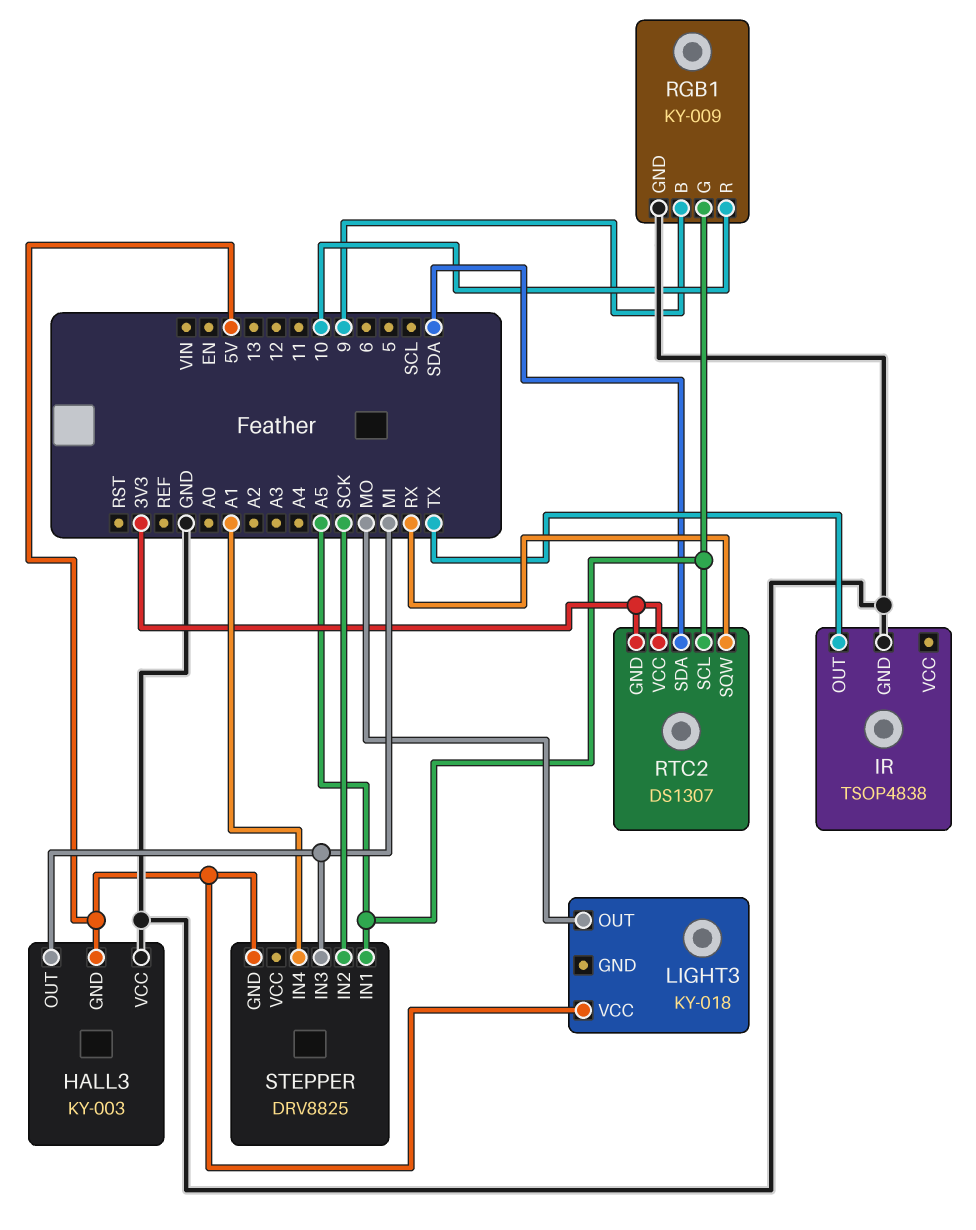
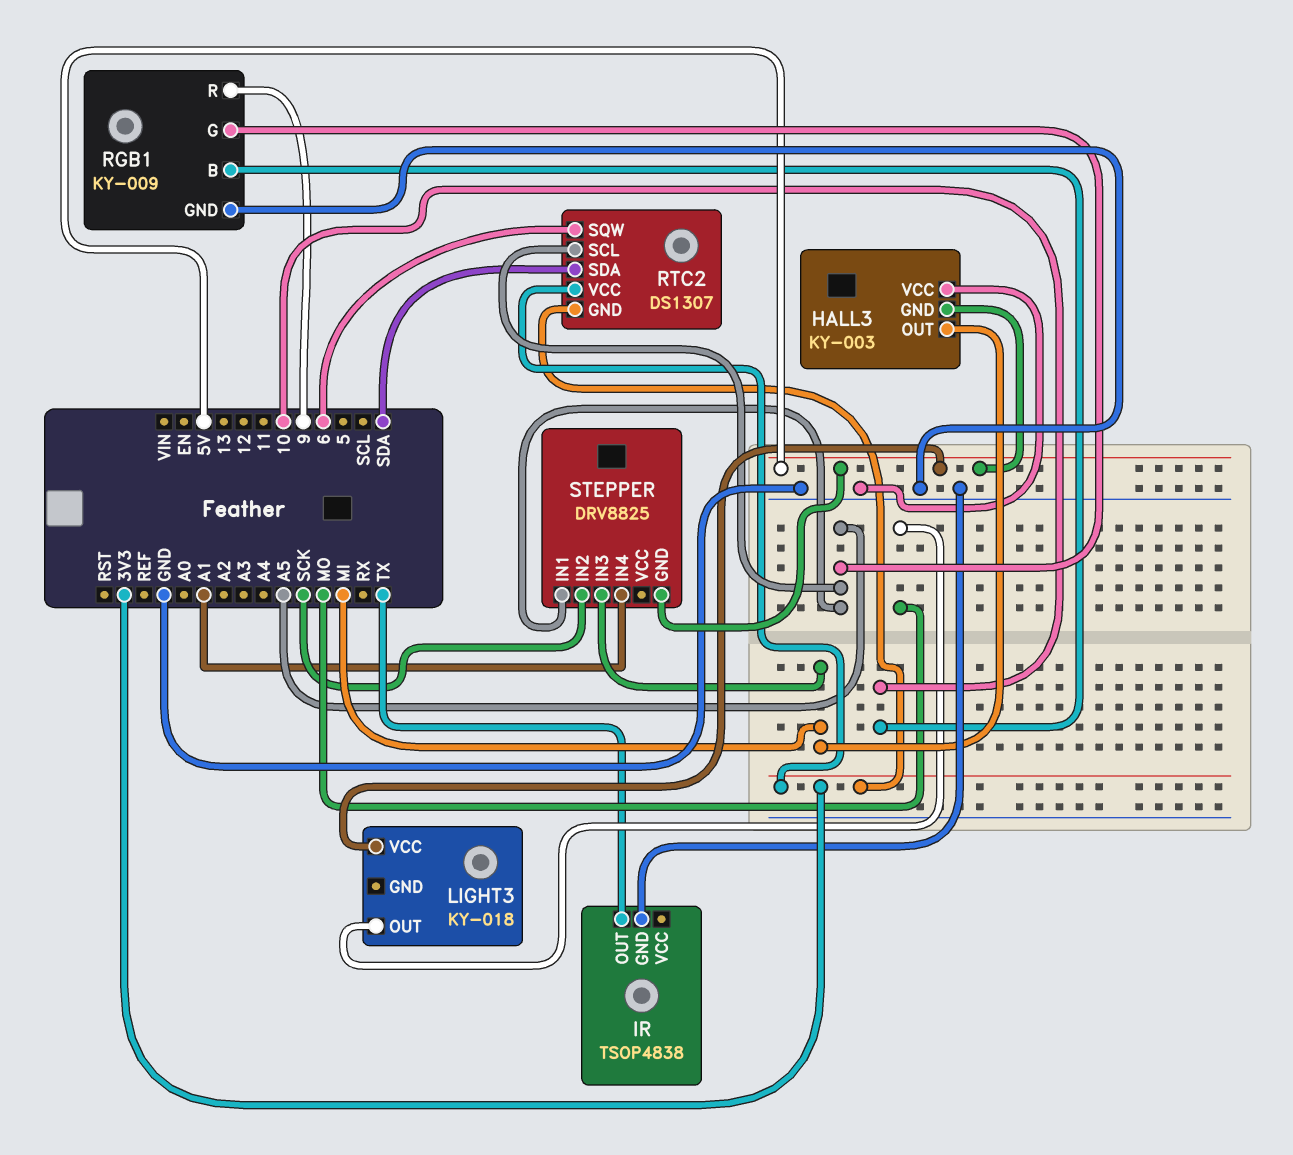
RGB1 pin B: 9 -> 10
RGB1 pin R: 10 -> 9
RTC2 pin SQW: RX -> 6

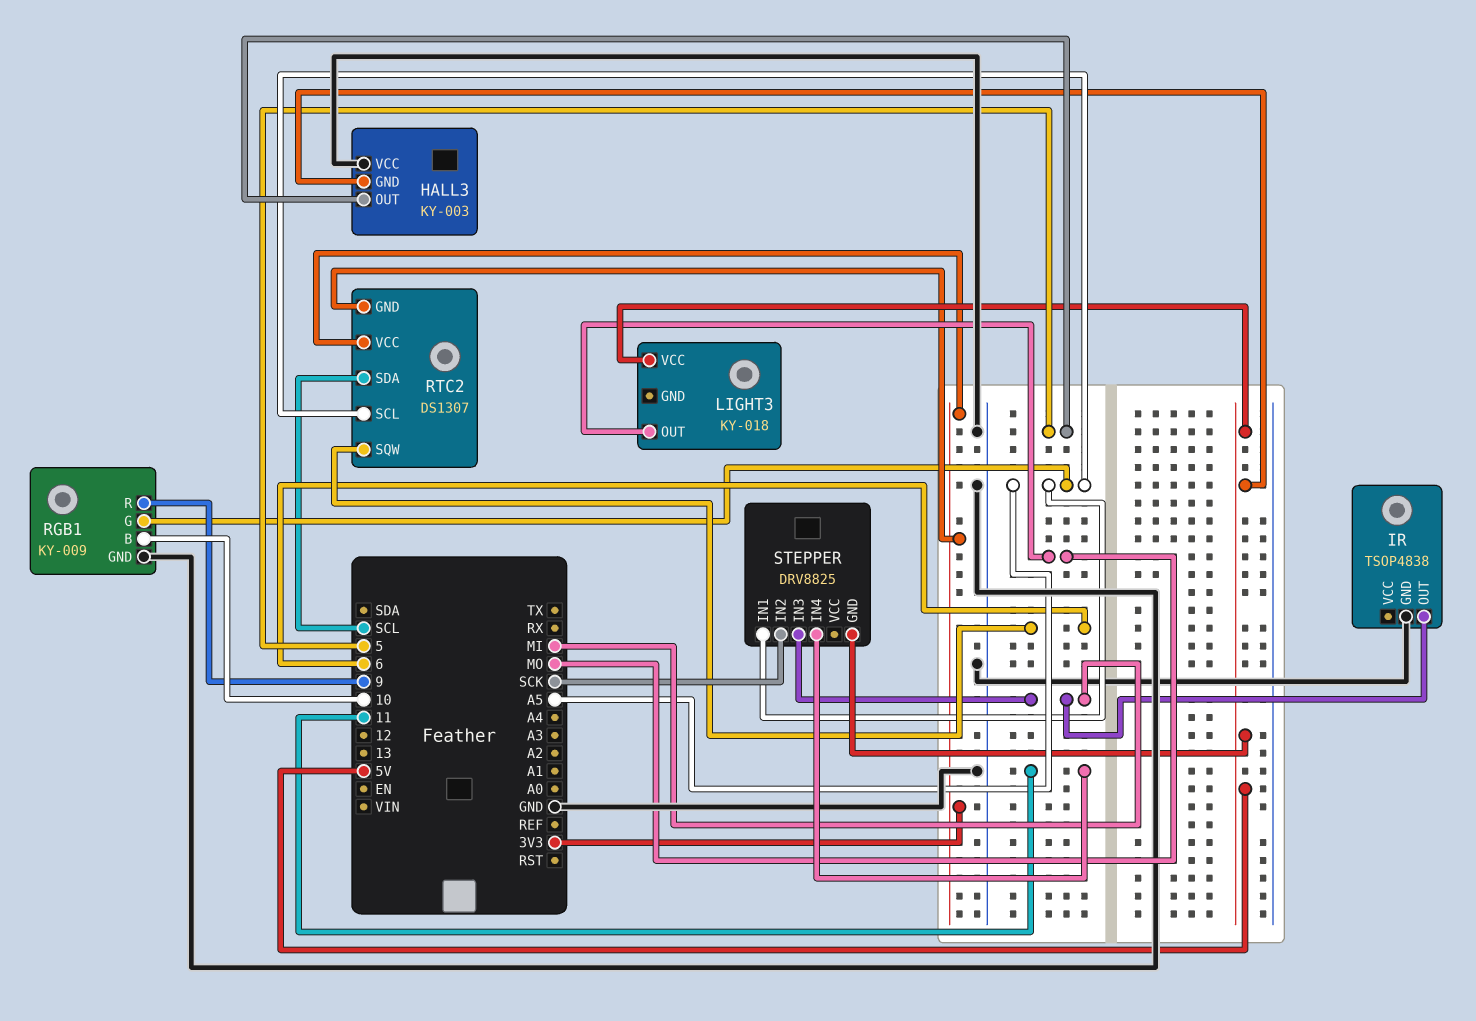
HALL3 pin OUT: MI -> 5
IR pin OUT: TX -> MI
RTC2 pin SDA: SDA -> SCL
STEPPER pin IN4: A1 -> 11

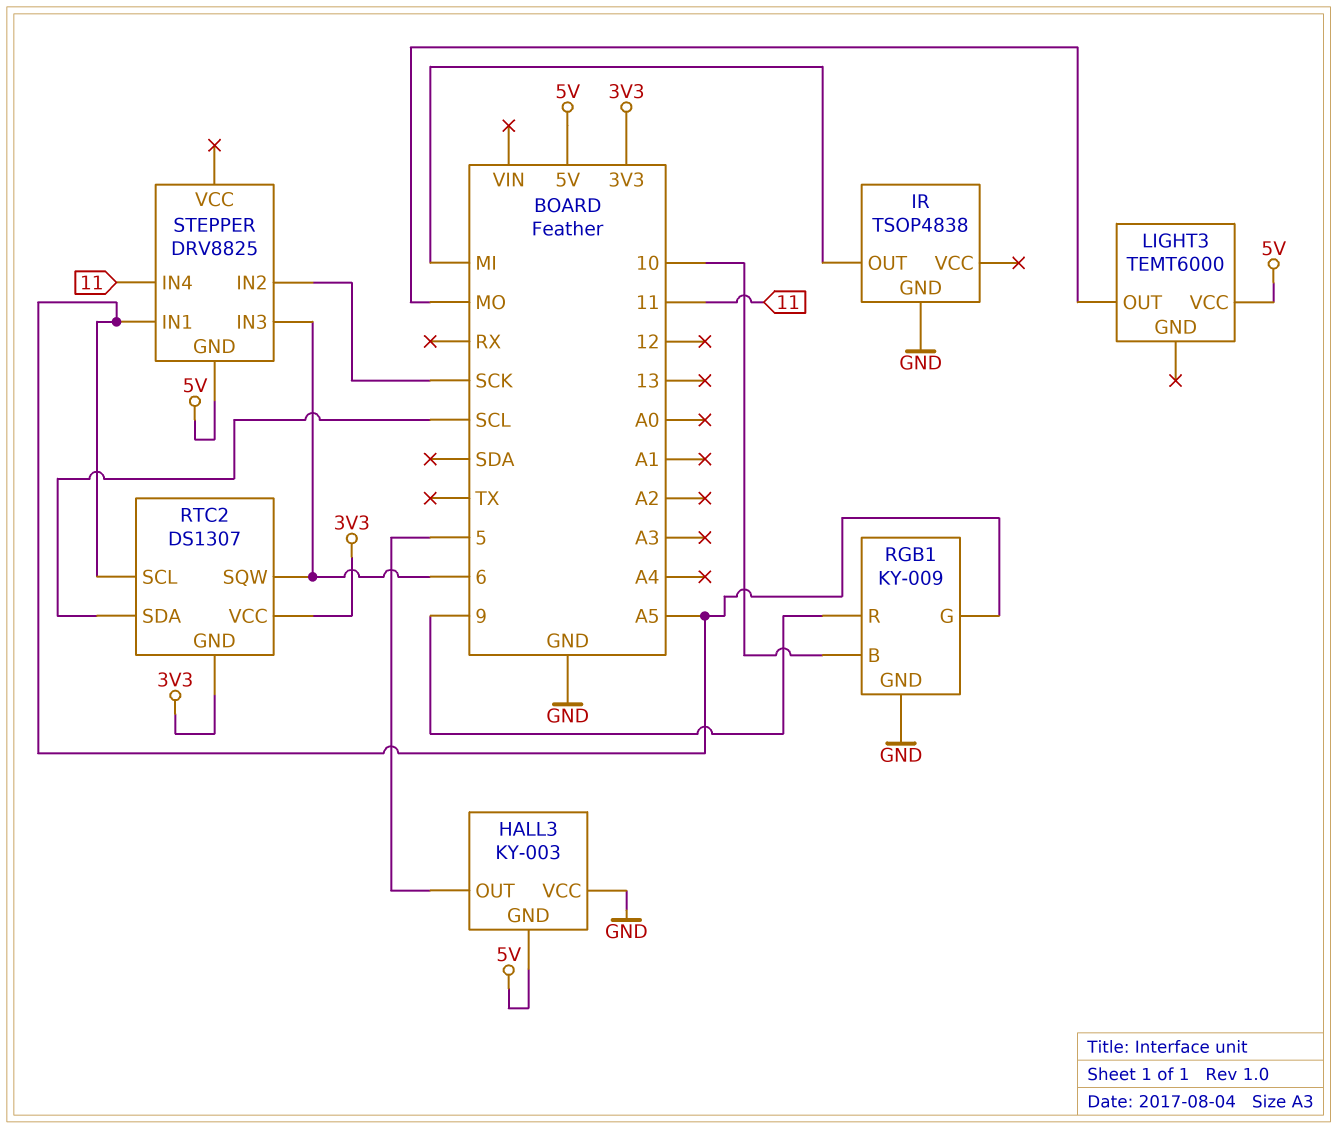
LIGHT3: KY-018 -> TEMT6000
STEPPER pin IN3: MI -> 6

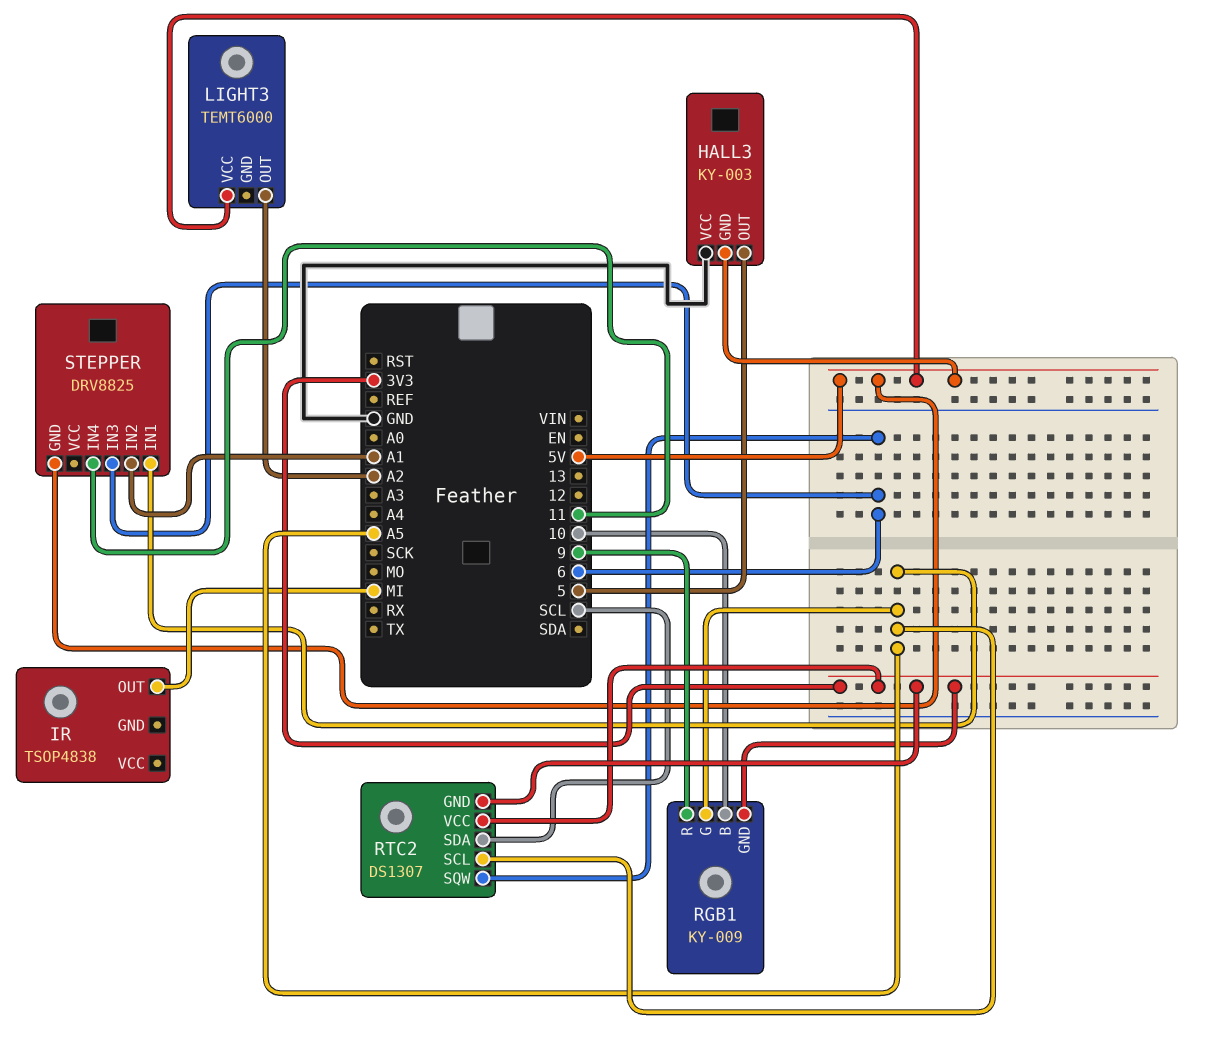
IR pin GND: GND -> none
LIGHT3 pin OUT: MO -> A2
RGB1 pin GND: GND -> 3V3
STEPPER pin IN2: SCK -> A1

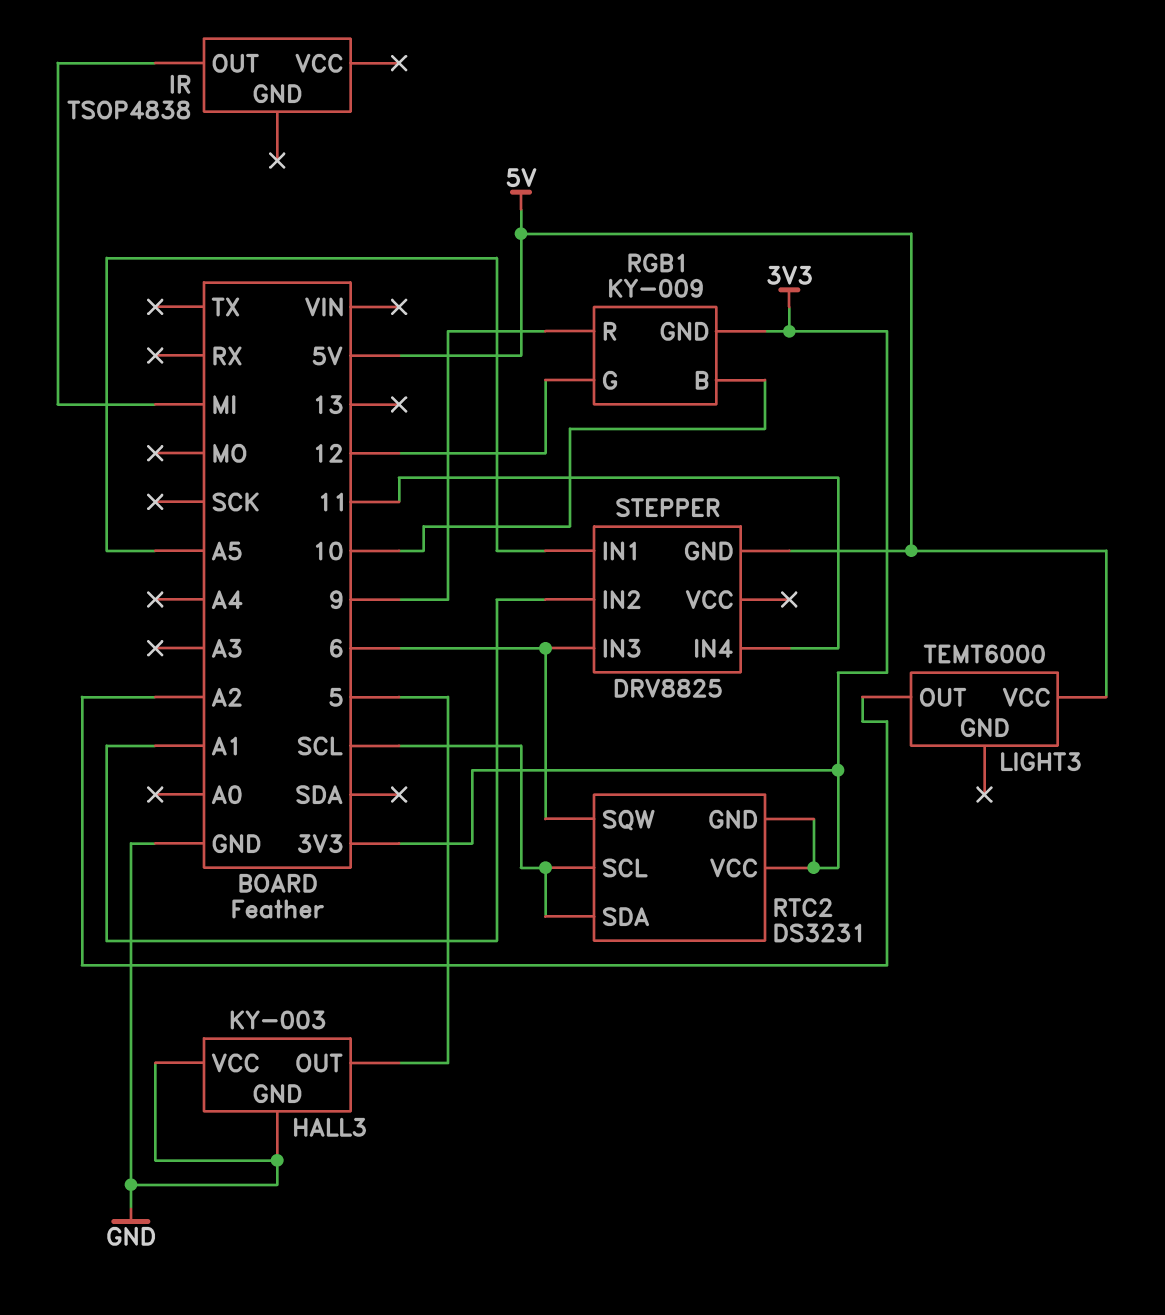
HALL3 pin GND: 5V -> GND
RGB1 pin G: A5 -> 12
RTC2: DS1307 -> DS3231
RTC2 pin SCL: A5 -> SCL

